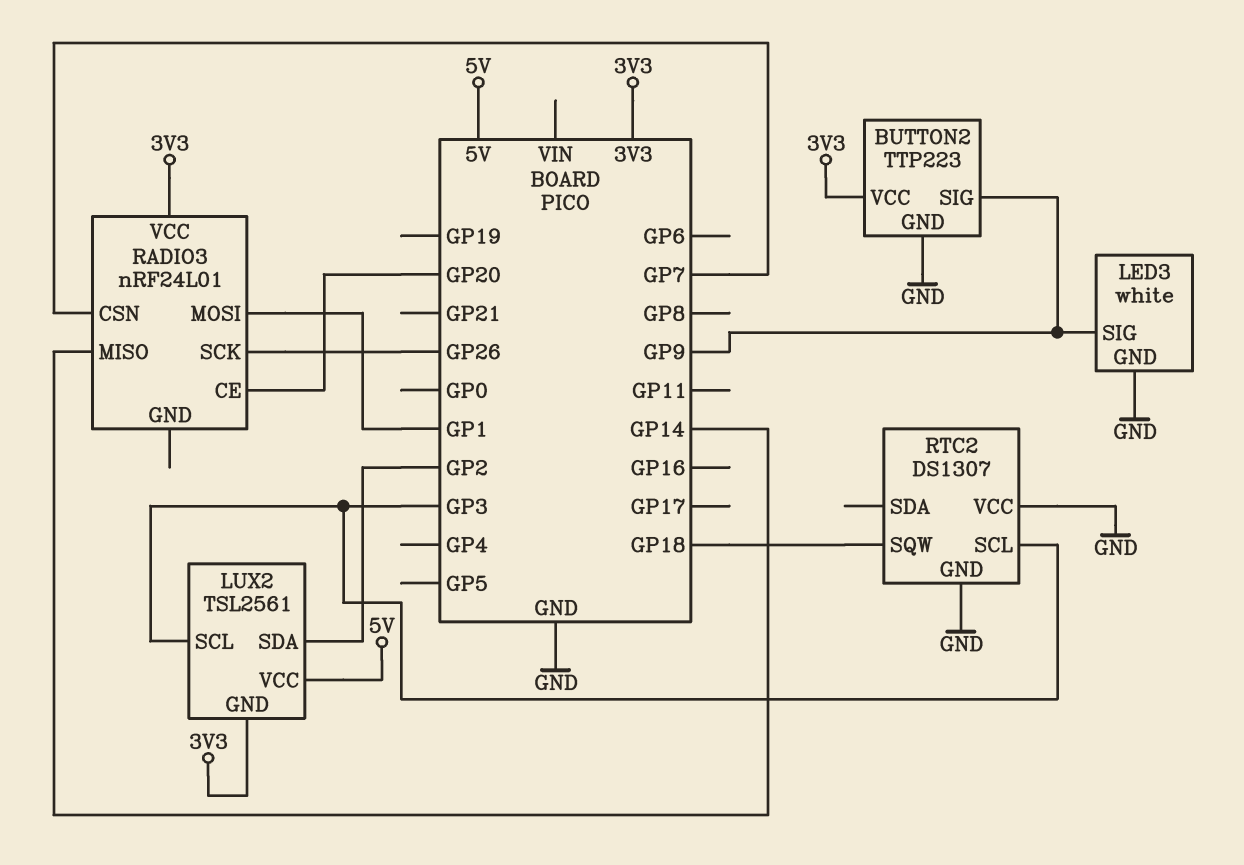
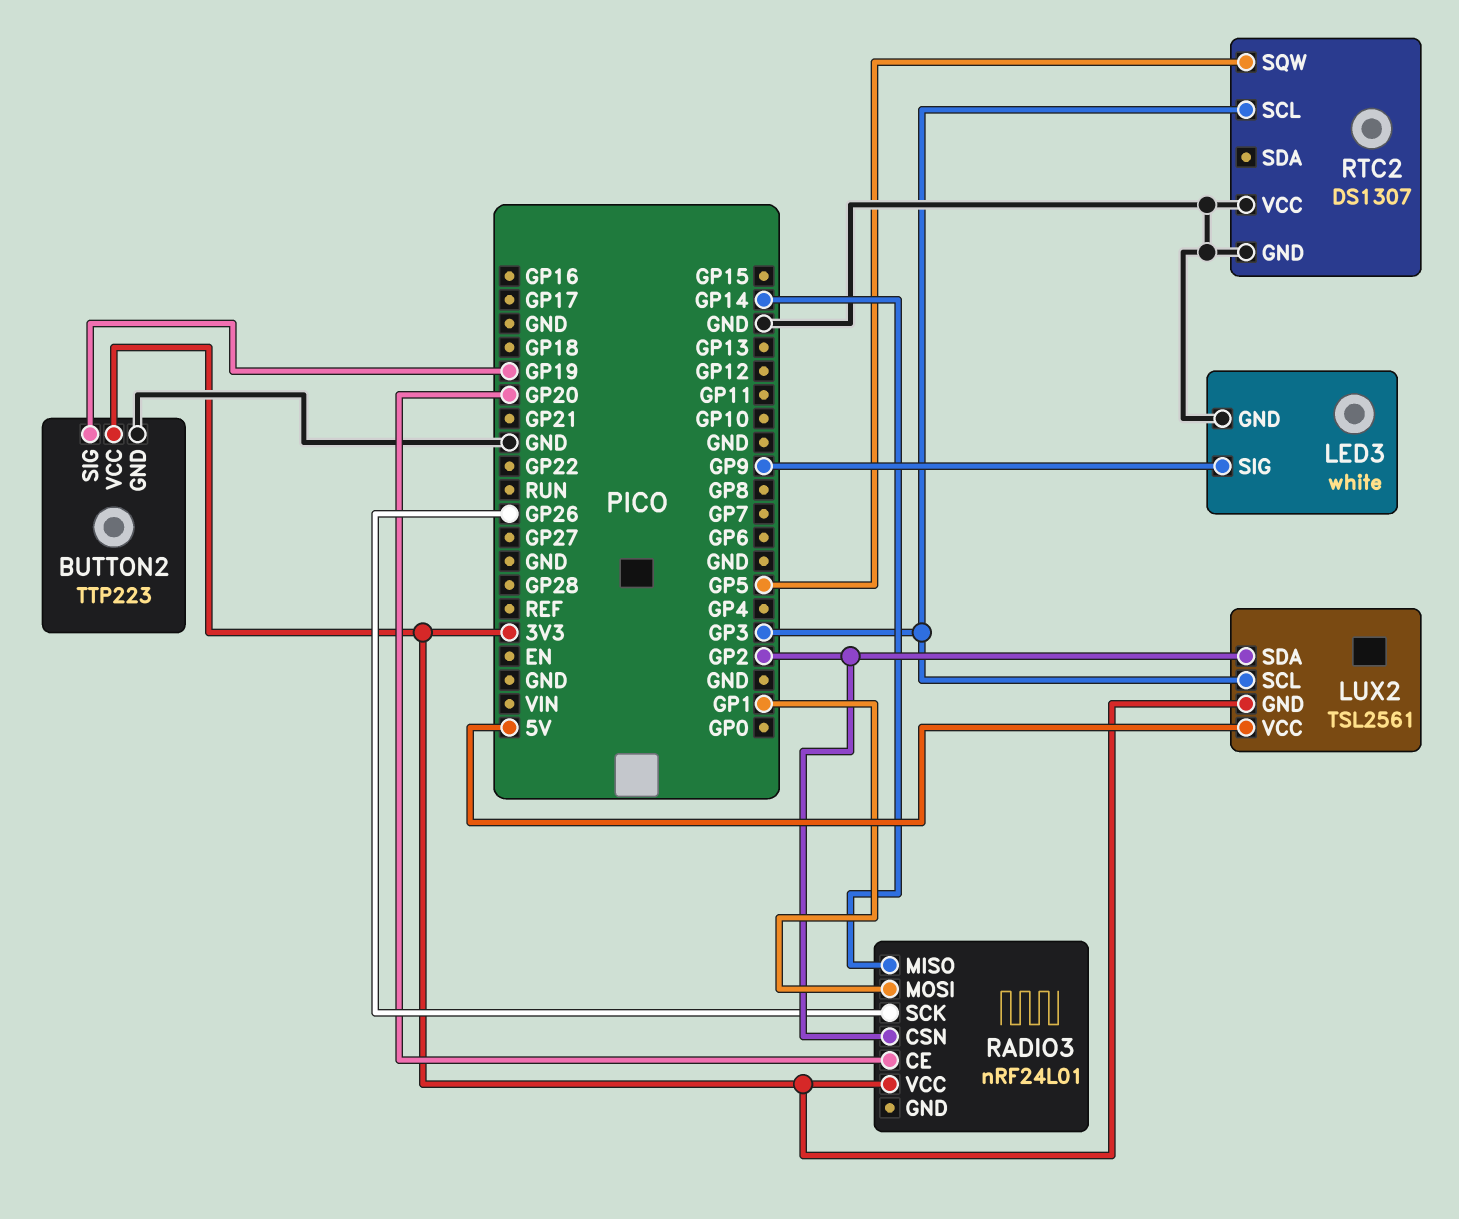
BUTTON2 pin SIG: GP9 -> GP19
RADIO3 pin CSN: GP7 -> GP2
RTC2 pin SQW: GP18 -> GP5

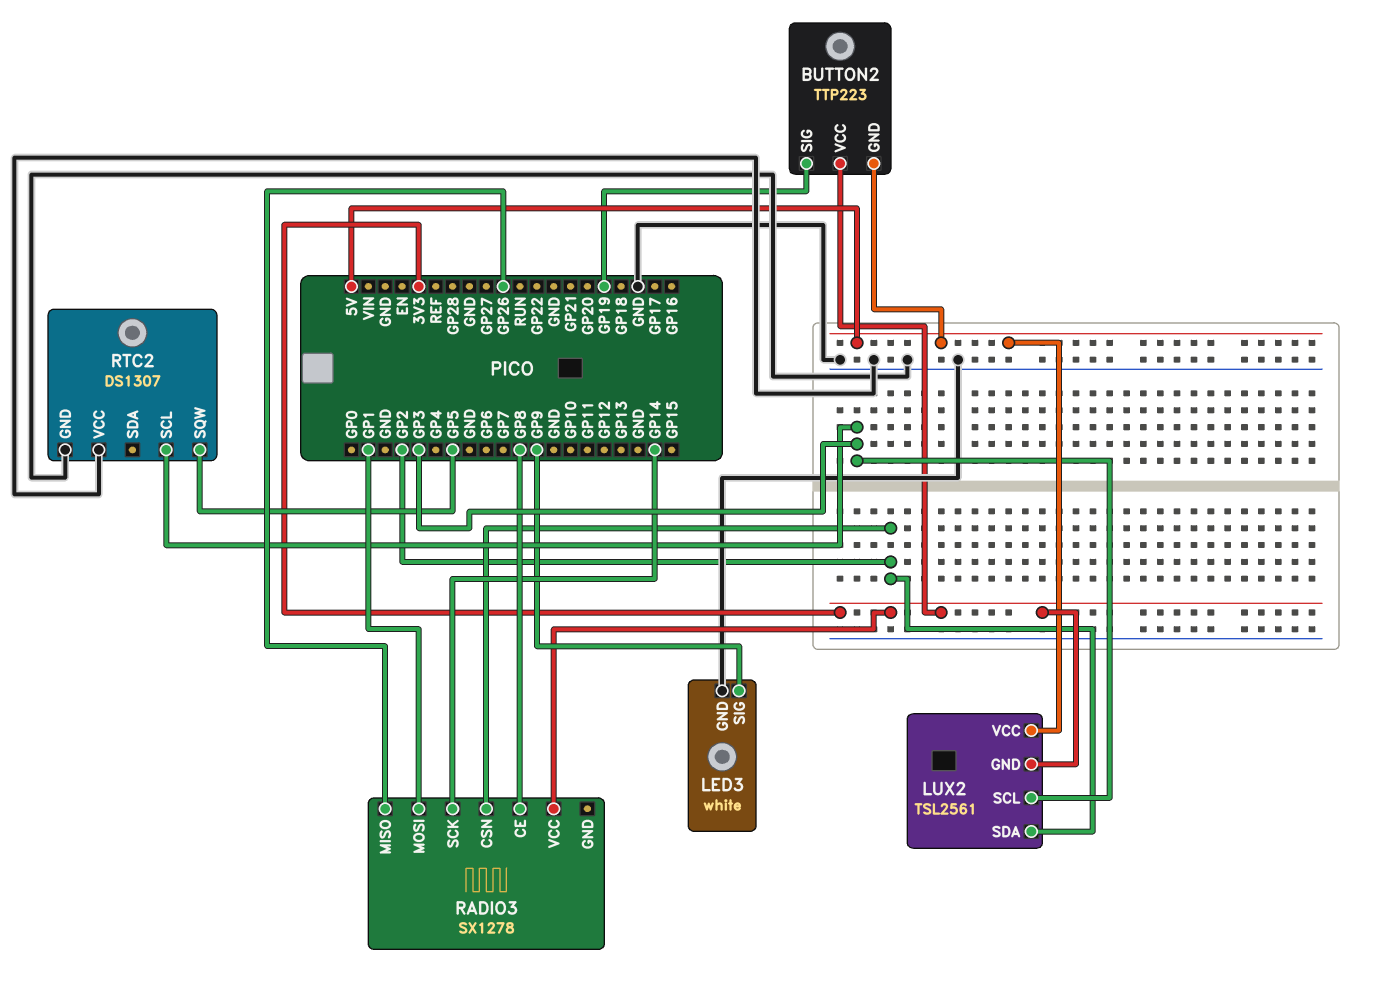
BUTTON2 pin GND: GND -> 5V
RADIO3: nRF24L01 -> SX1278
RADIO3 pin CE: GP20 -> GP8
RADIO3 pin MISO: GP14 -> GP26
RADIO3 pin SCK: GP26 -> GP14

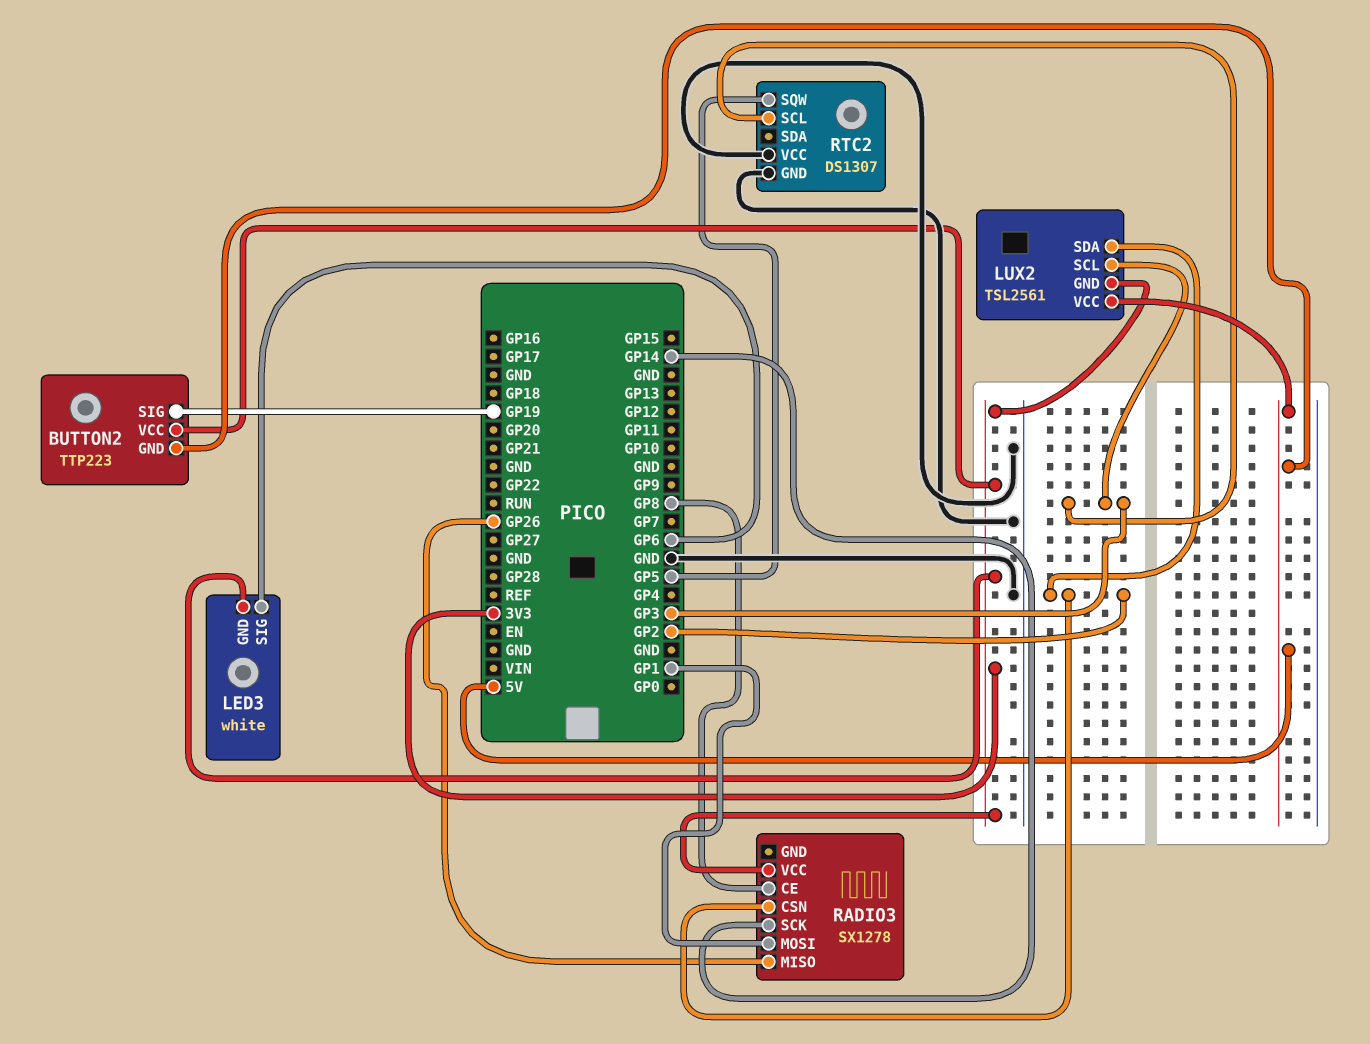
LED3 pin GND: GND -> 3V3
LED3 pin SIG: GP9 -> GP6

